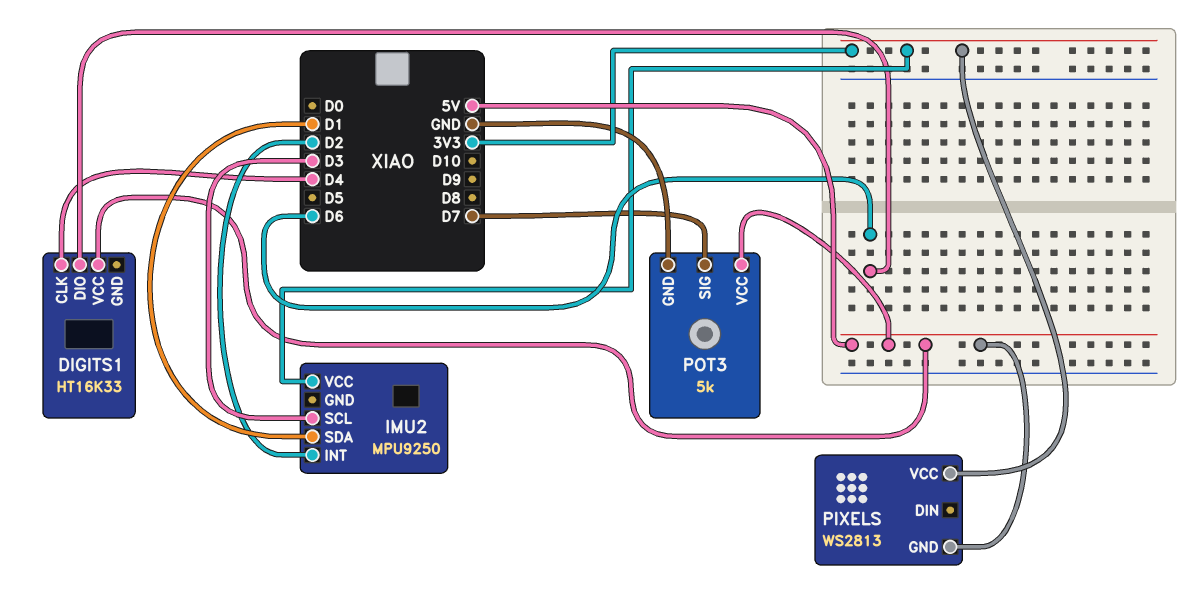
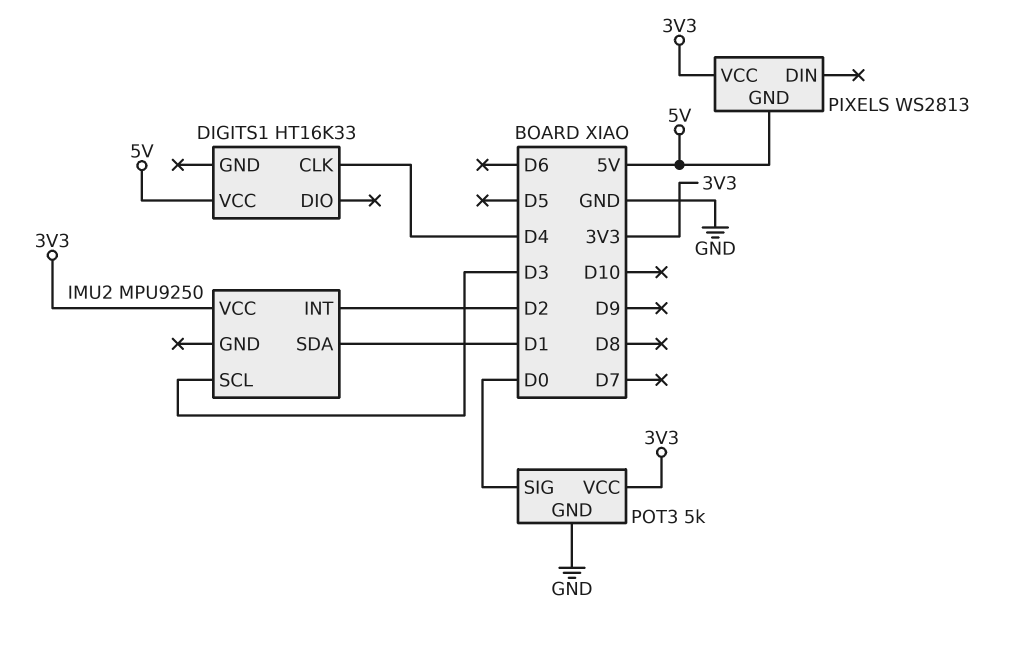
DIGITS1 pin DIO: D6 -> none
POT3 pin SIG: D7 -> D0
POT3 pin VCC: 5V -> 3V3

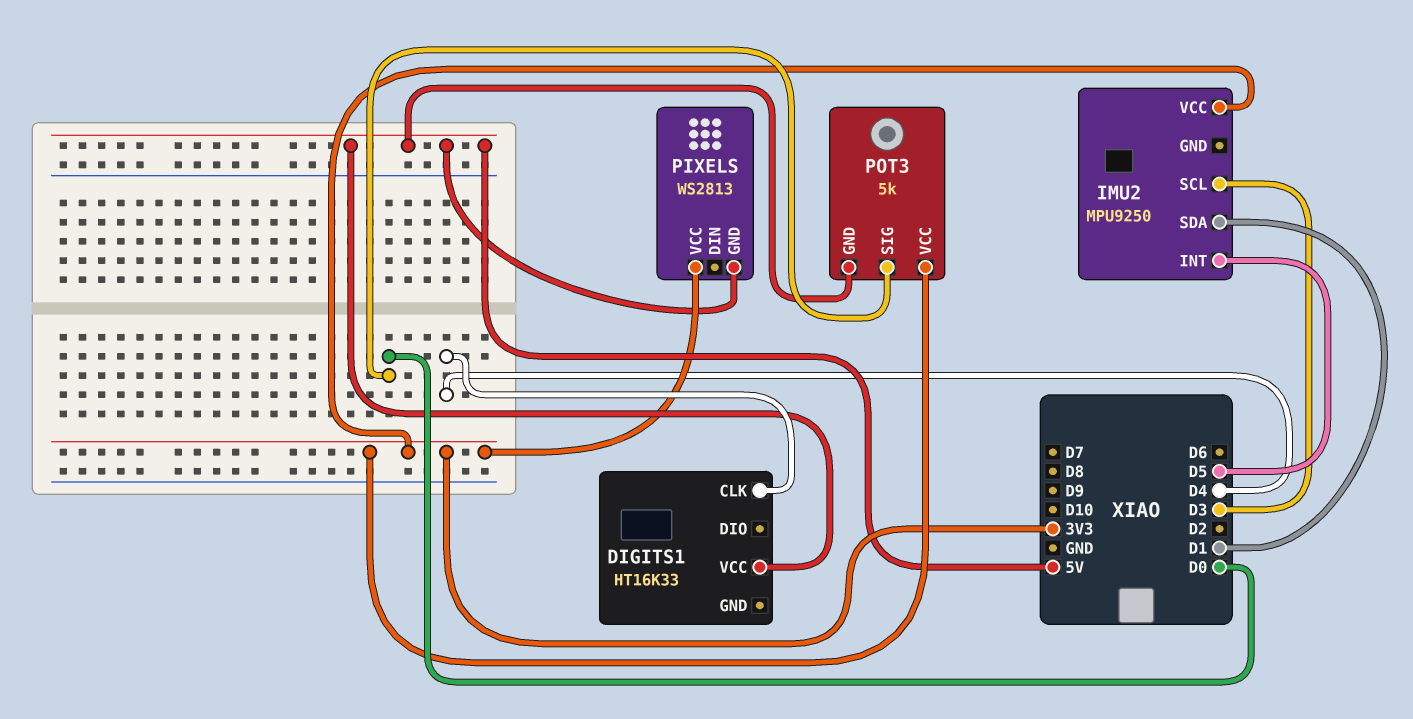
IMU2 pin INT: D2 -> D5
POT3 pin GND: GND -> 5V

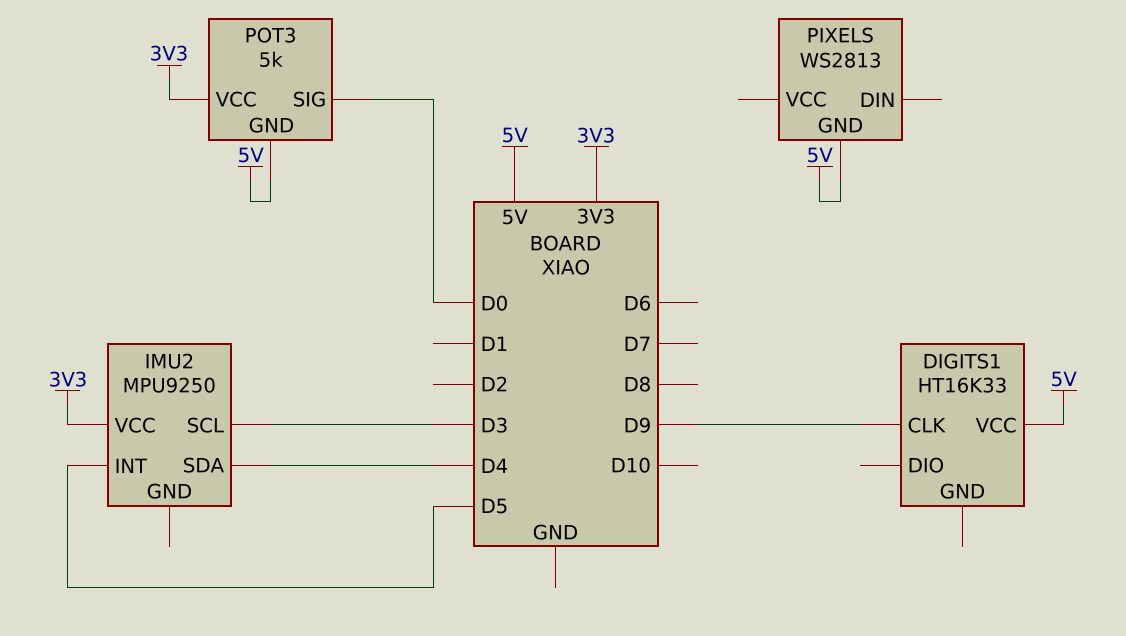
DIGITS1 pin CLK: D4 -> D9
IMU2 pin SDA: D1 -> D4
PIXELS pin VCC: 3V3 -> none

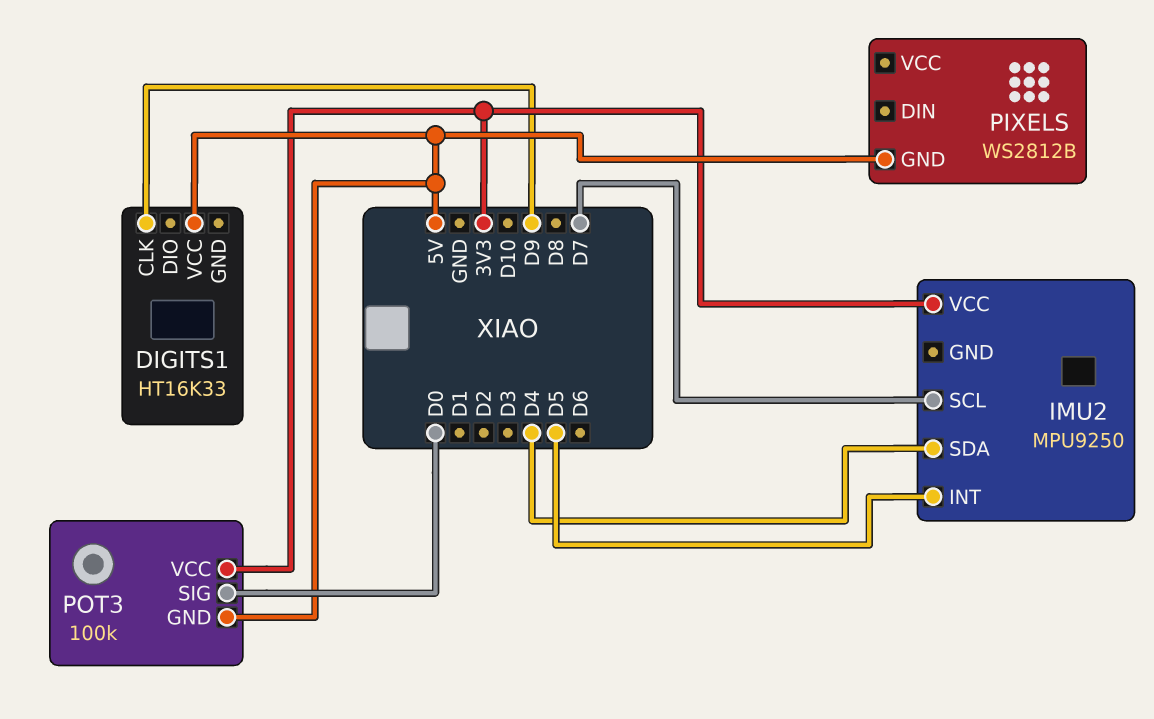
IMU2 pin SCL: D3 -> D7
PIXELS: WS2813 -> WS2812B
POT3: 5k -> 100k

